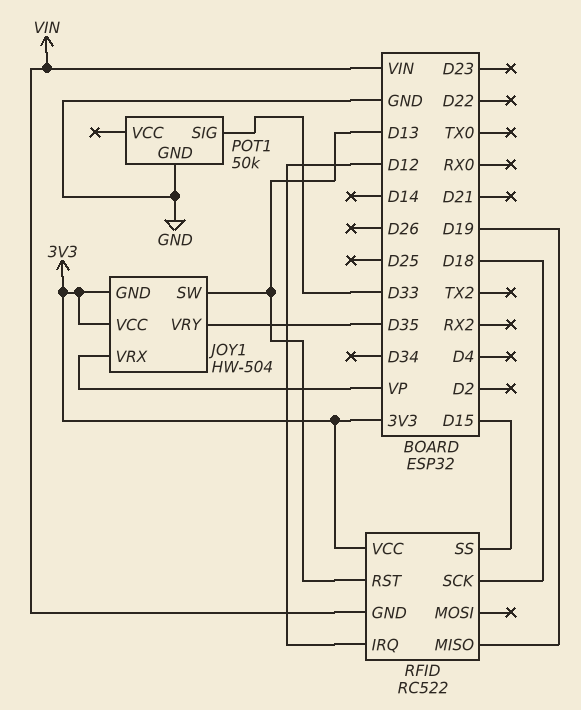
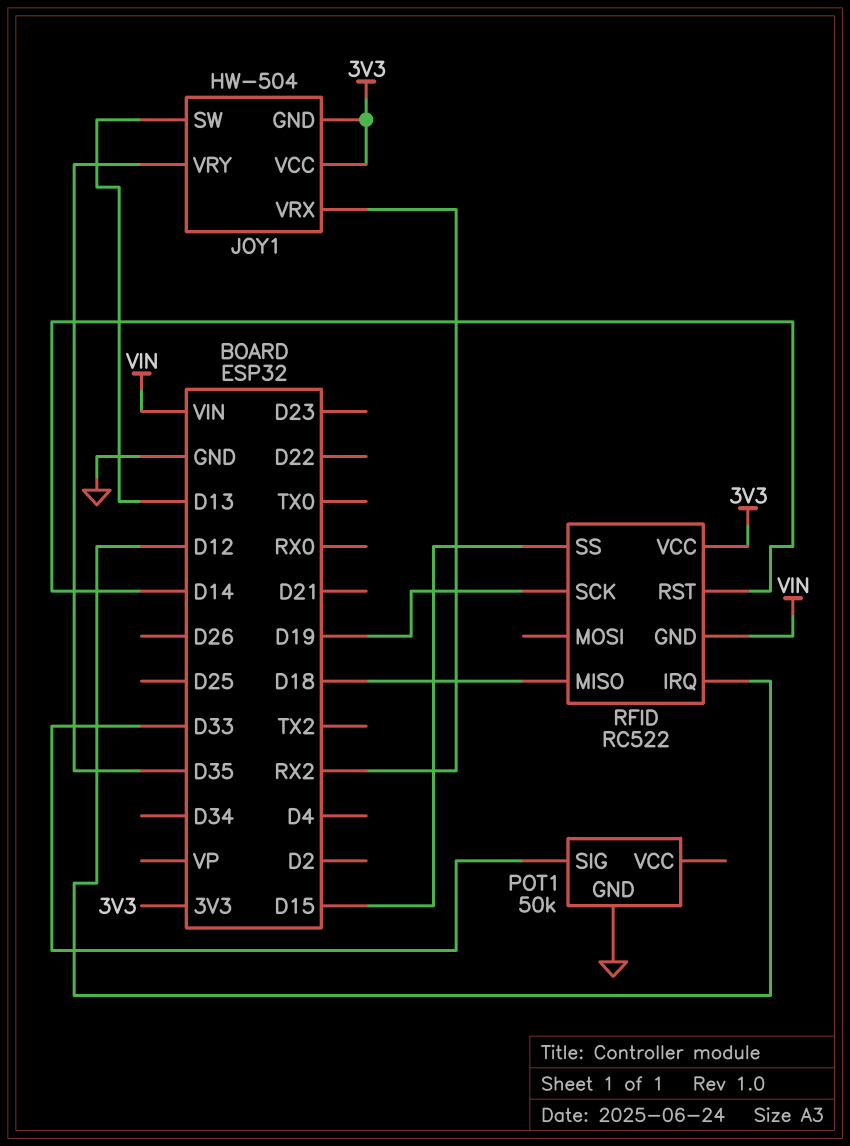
JOY1 pin VRX: VP -> RX2
RFID pin MISO: D19 -> D18
RFID pin RST: D13 -> D14
RFID pin SCK: D18 -> D19

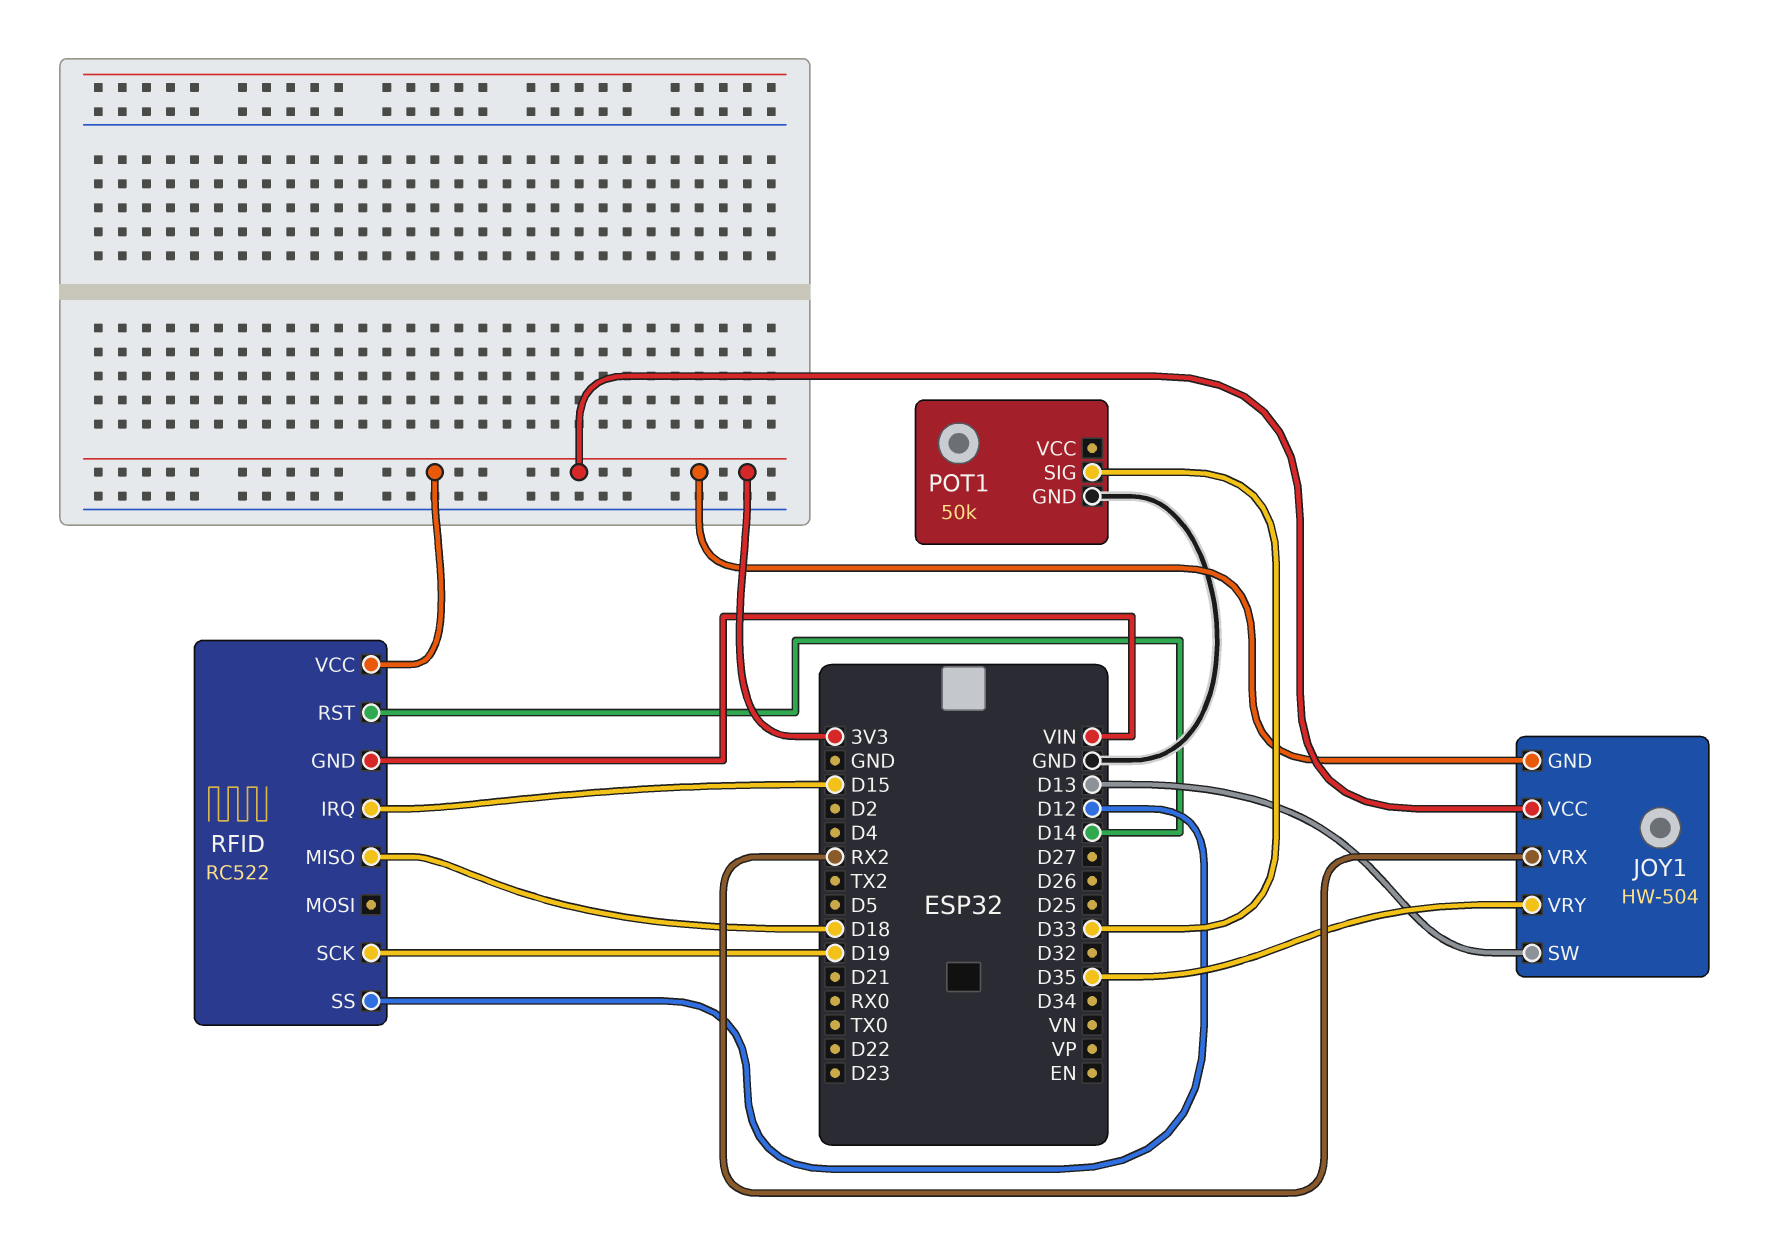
RFID pin IRQ: D12 -> D15
RFID pin SS: D15 -> D12

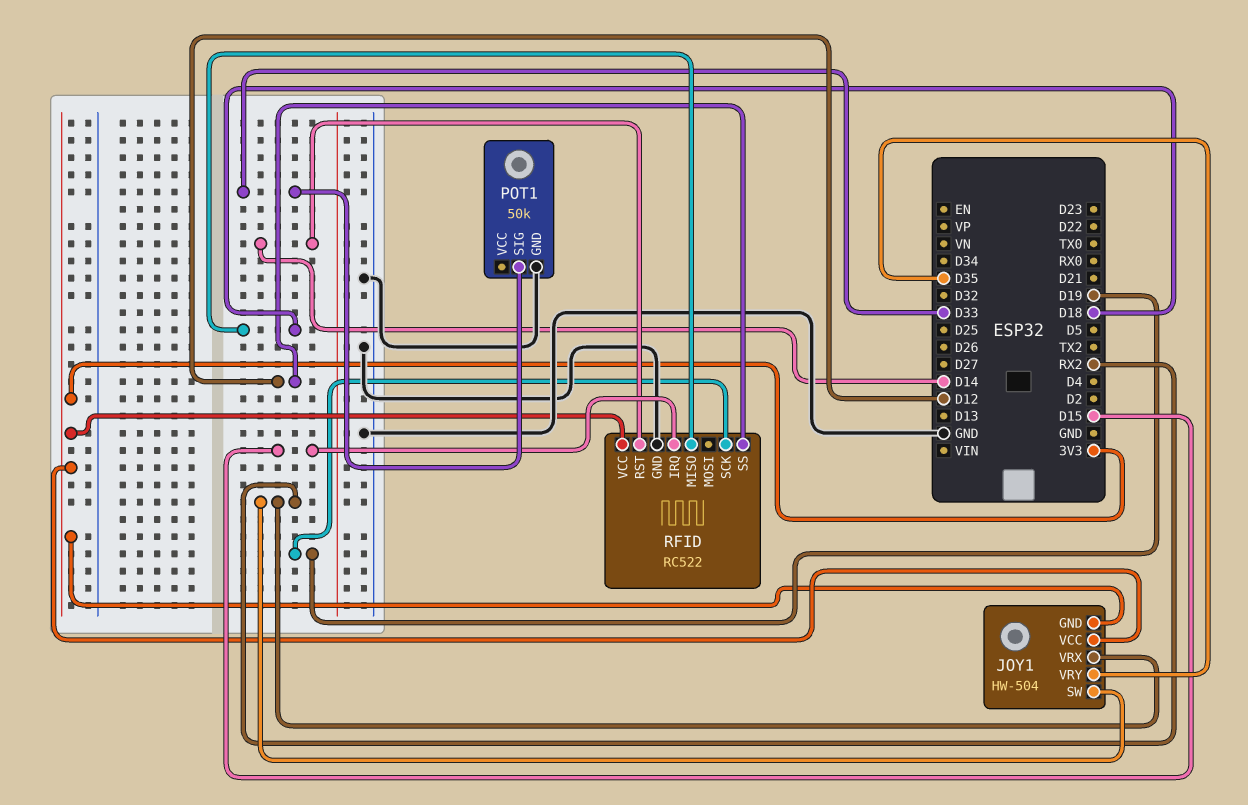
JOY1 pin SW: D13 -> RX2
RFID pin GND: VIN -> GND

